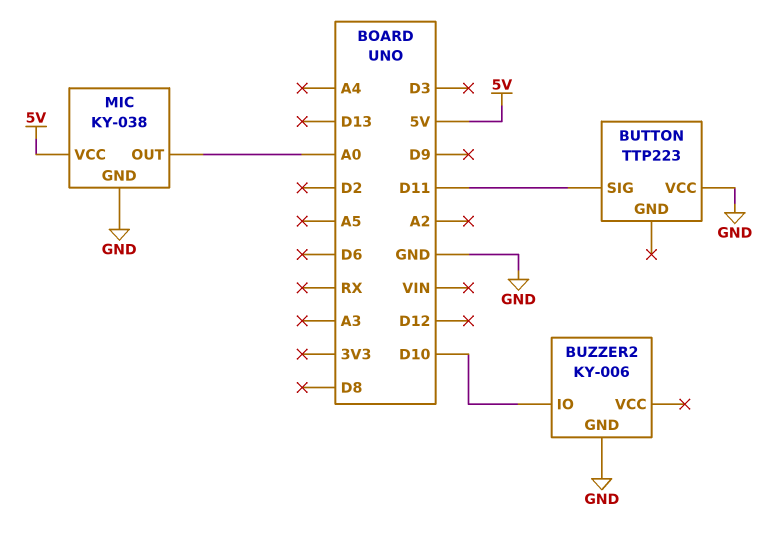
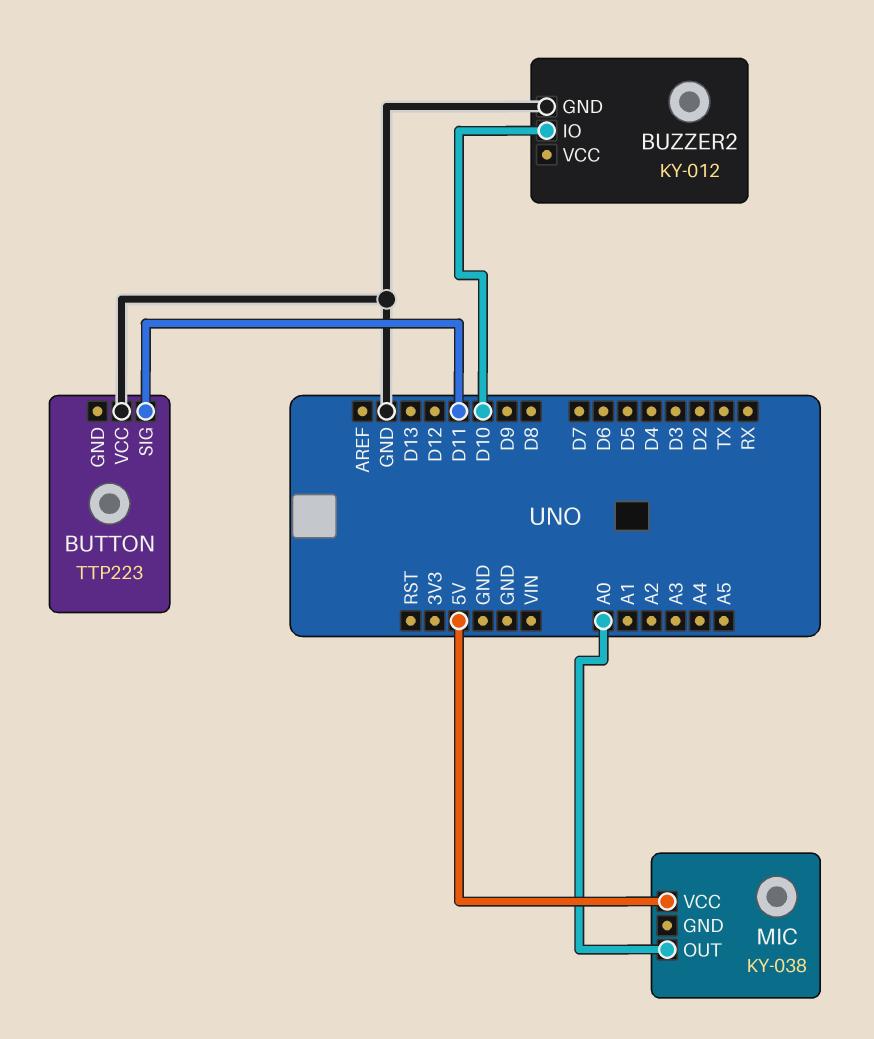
BUZZER2: KY-006 -> KY-012
MIC pin GND: GND -> none

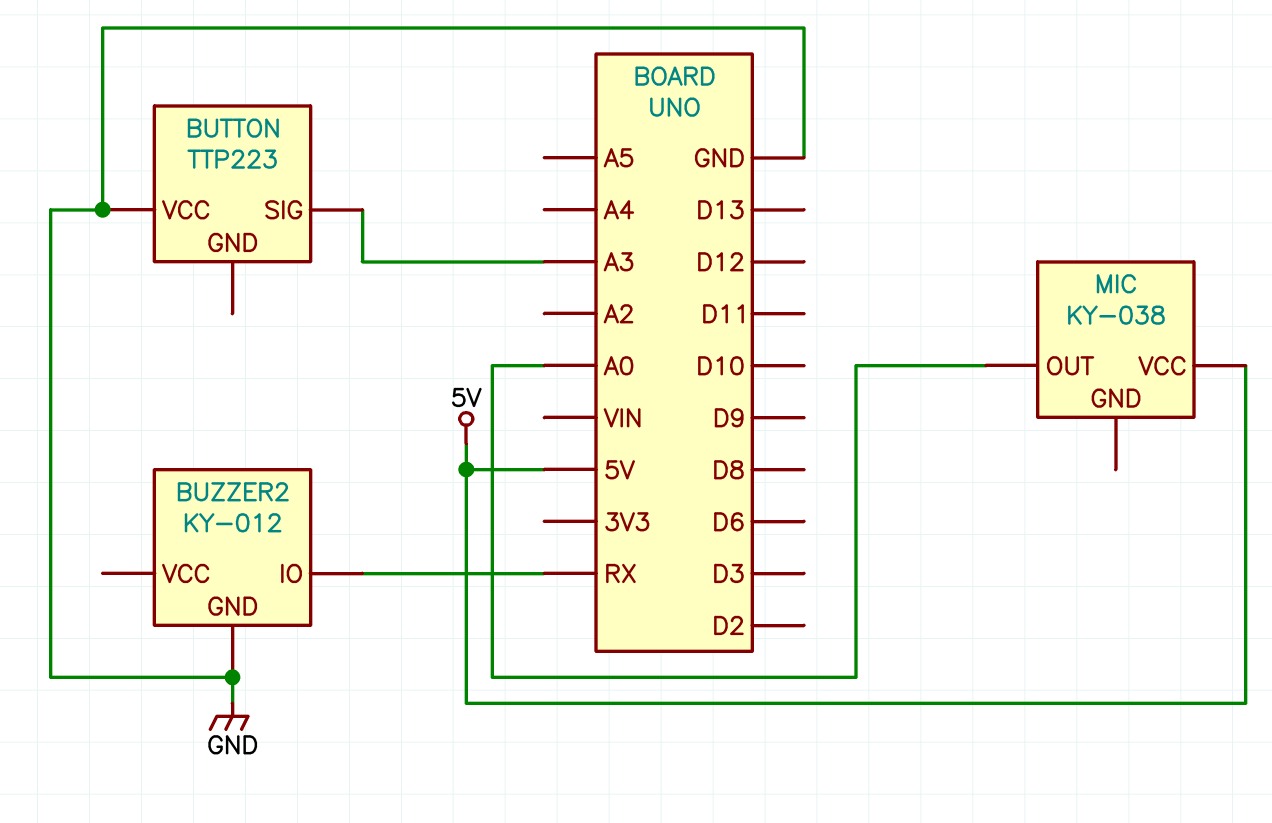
BUTTON pin SIG: D11 -> A3
BUZZER2 pin IO: D10 -> RX

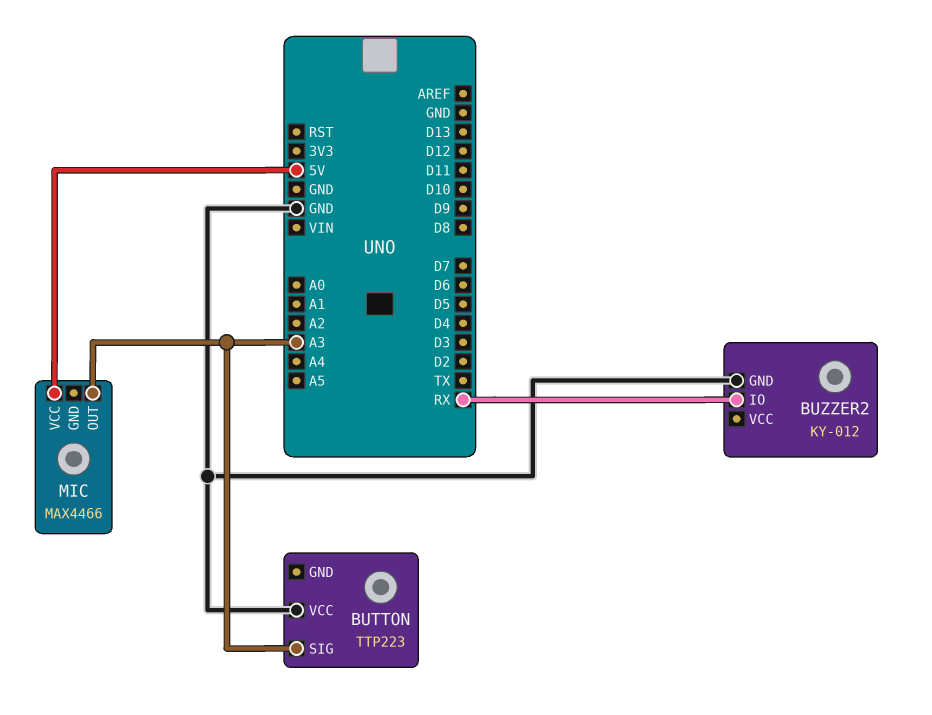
MIC: KY-038 -> MAX4466
MIC pin OUT: A0 -> A3

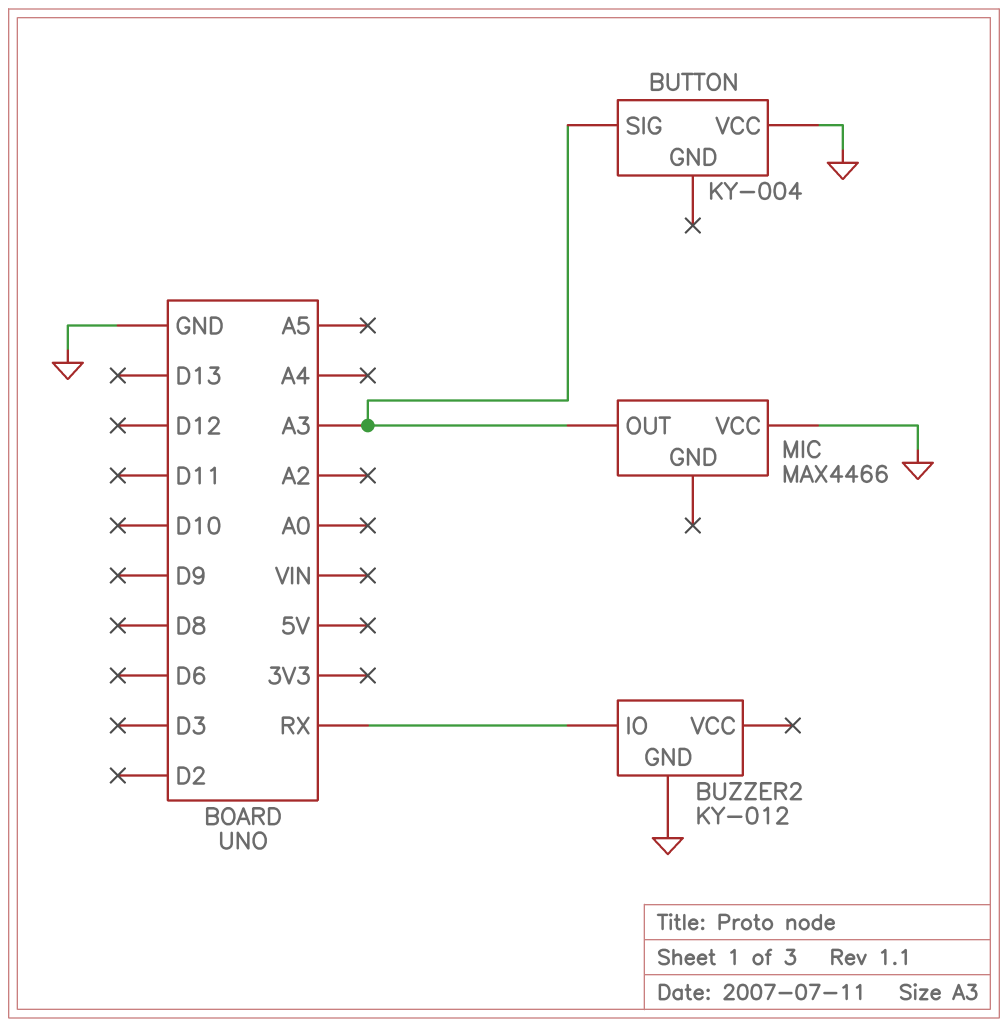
BUTTON: TTP223 -> KY-004
MIC pin VCC: 5V -> GND

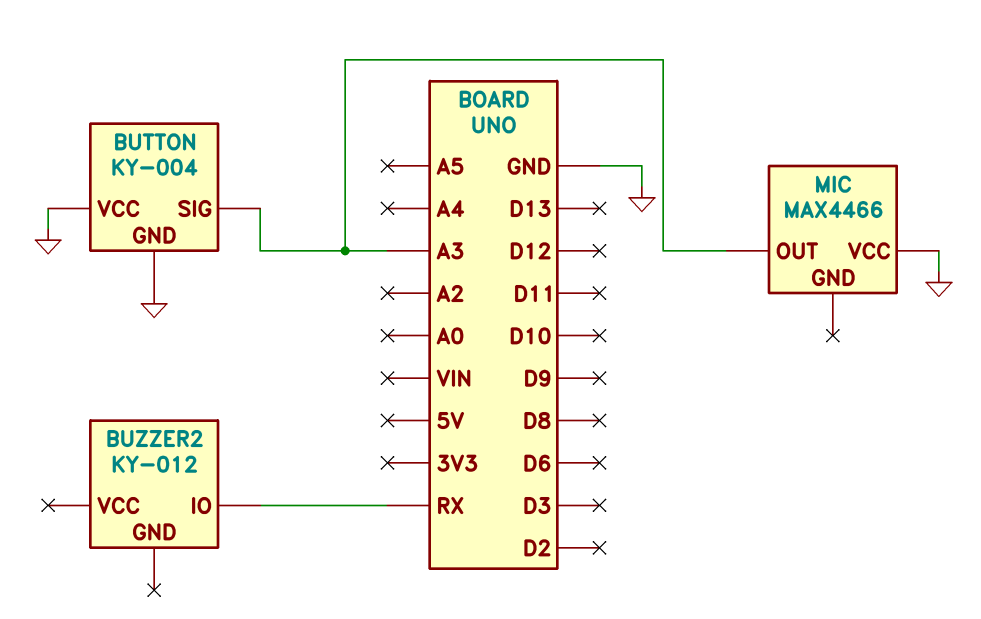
BUTTON pin GND: none -> GND
BUZZER2 pin GND: GND -> none

